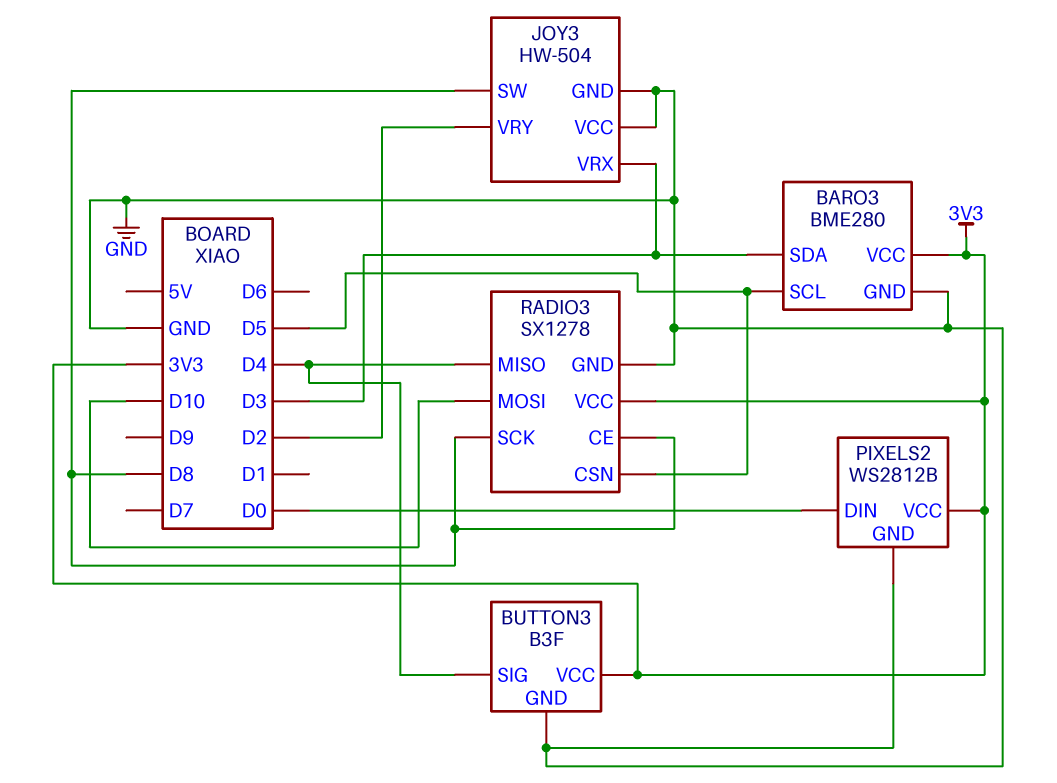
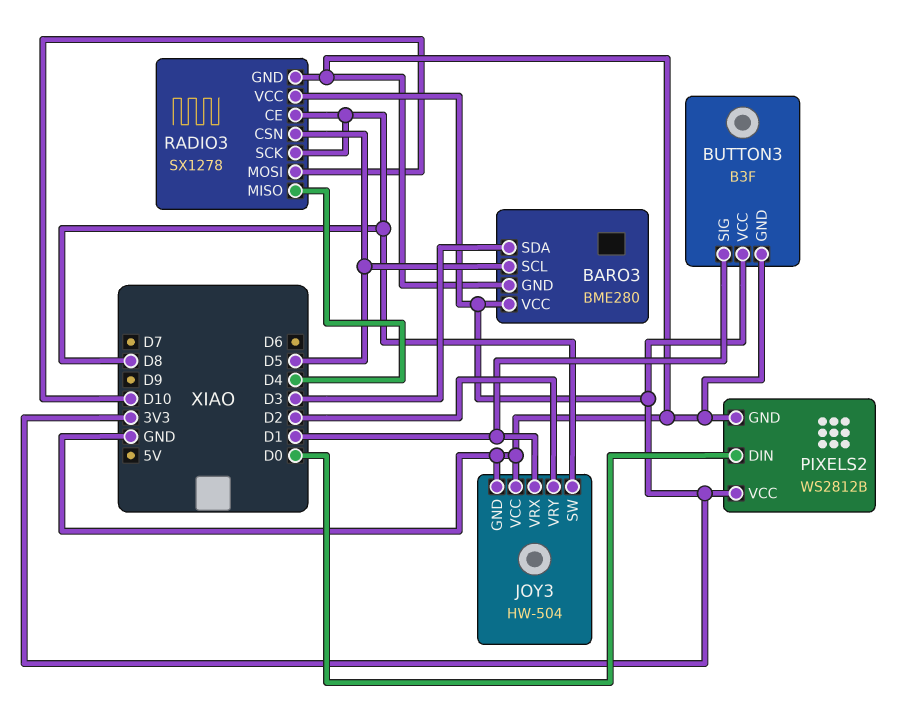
BUTTON3 pin SIG: D4 -> D1
JOY3 pin VRX: D3 -> D1

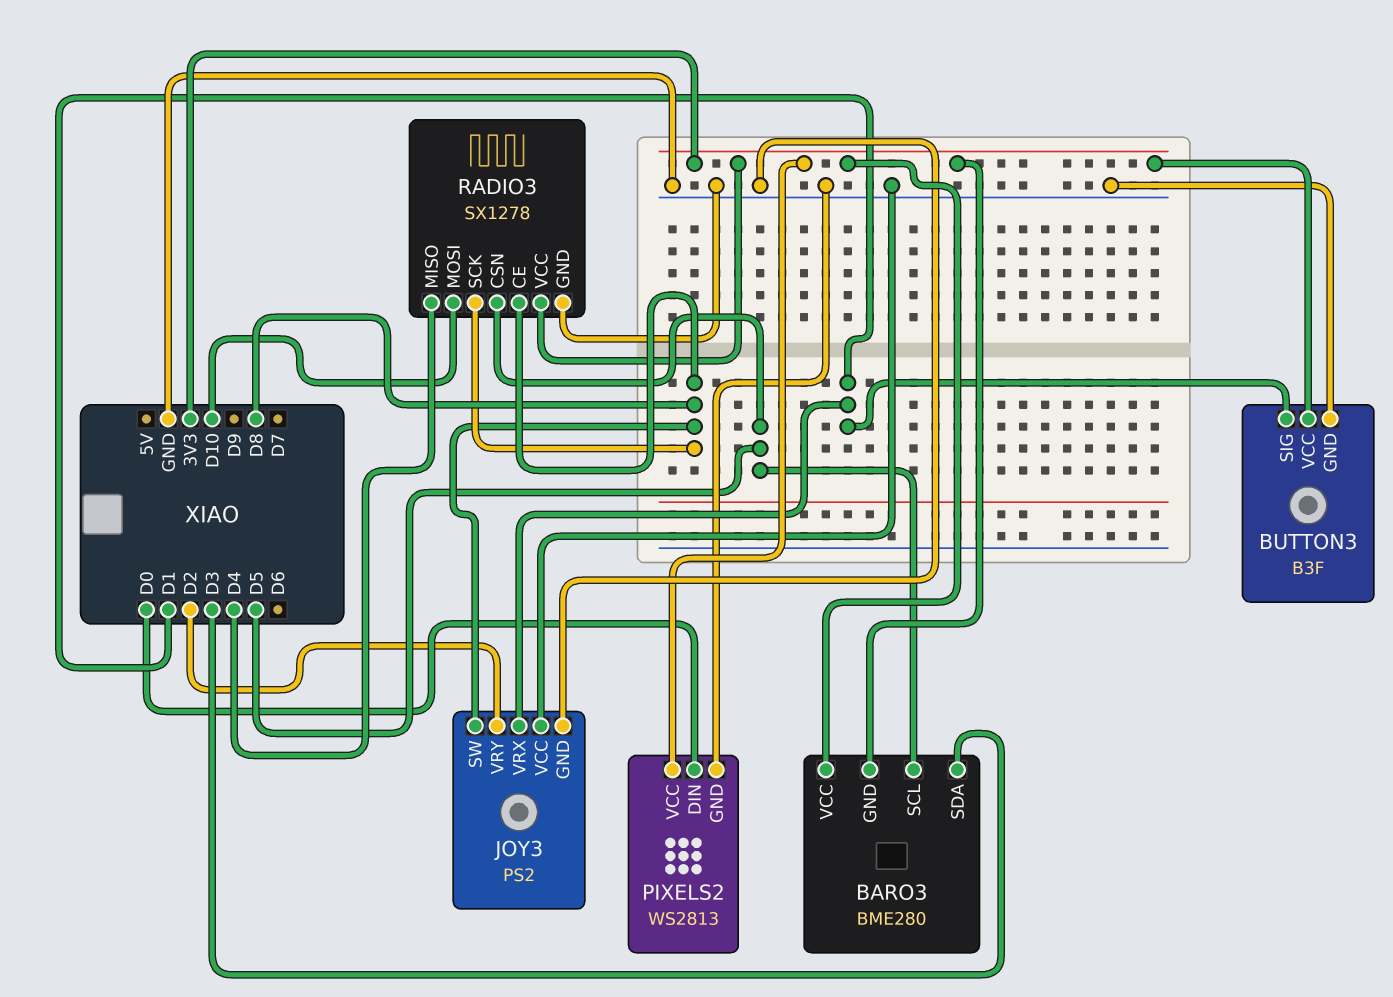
BARO3 pin GND: GND -> 3V3
JOY3: HW-504 -> PS2
PIXELS2: WS2812B -> WS2813

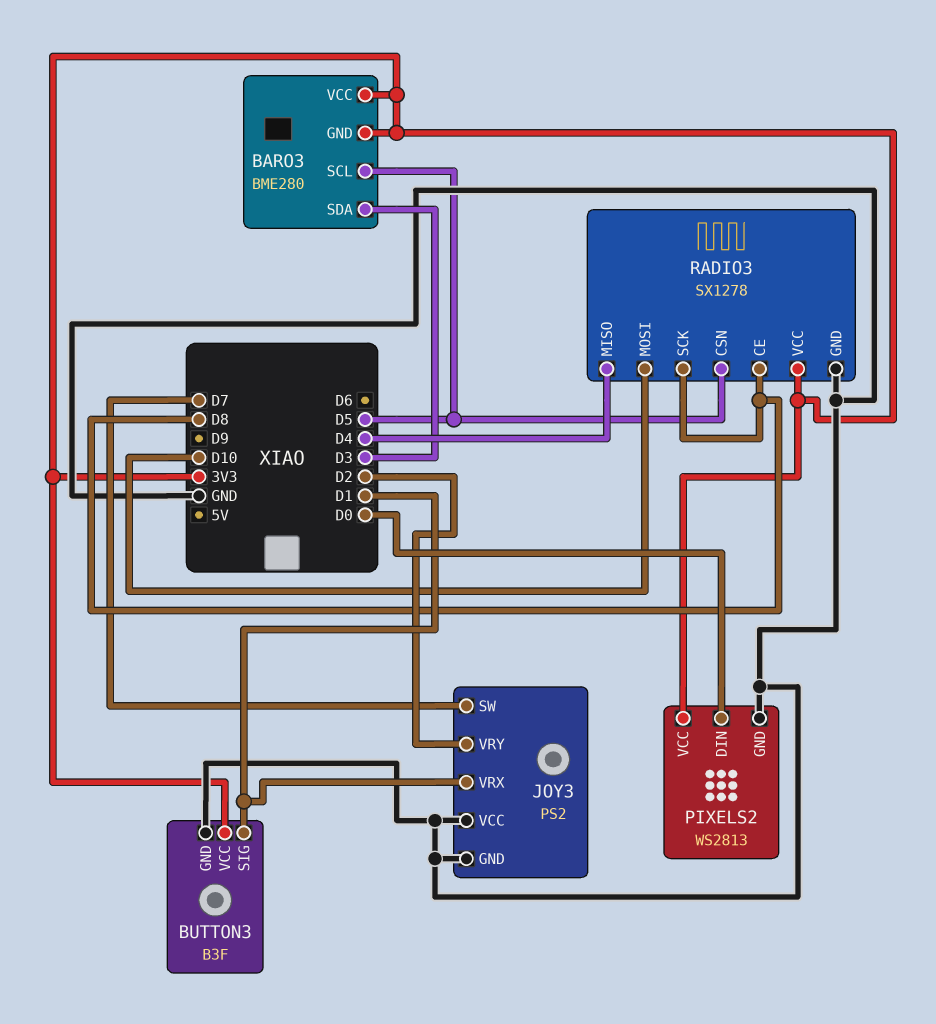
JOY3 pin SW: D8 -> D7

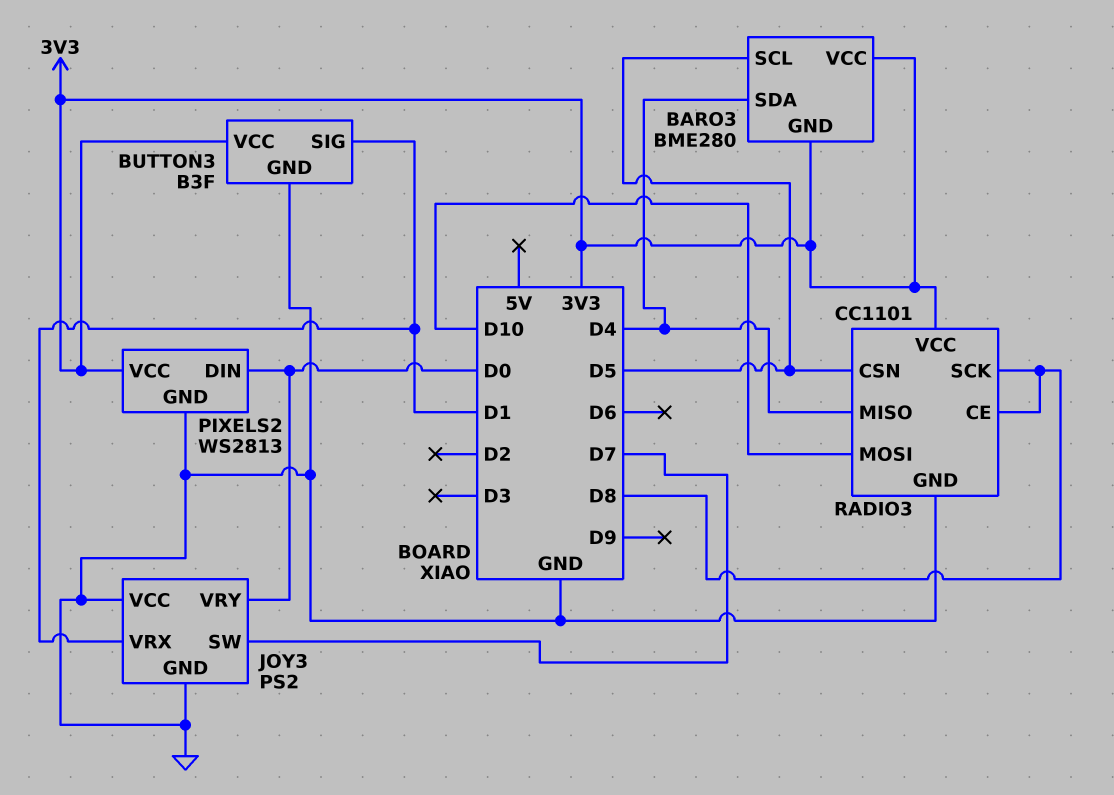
BARO3 pin SDA: D3 -> D4
JOY3 pin VRY: D2 -> D0
RADIO3: SX1278 -> CC1101

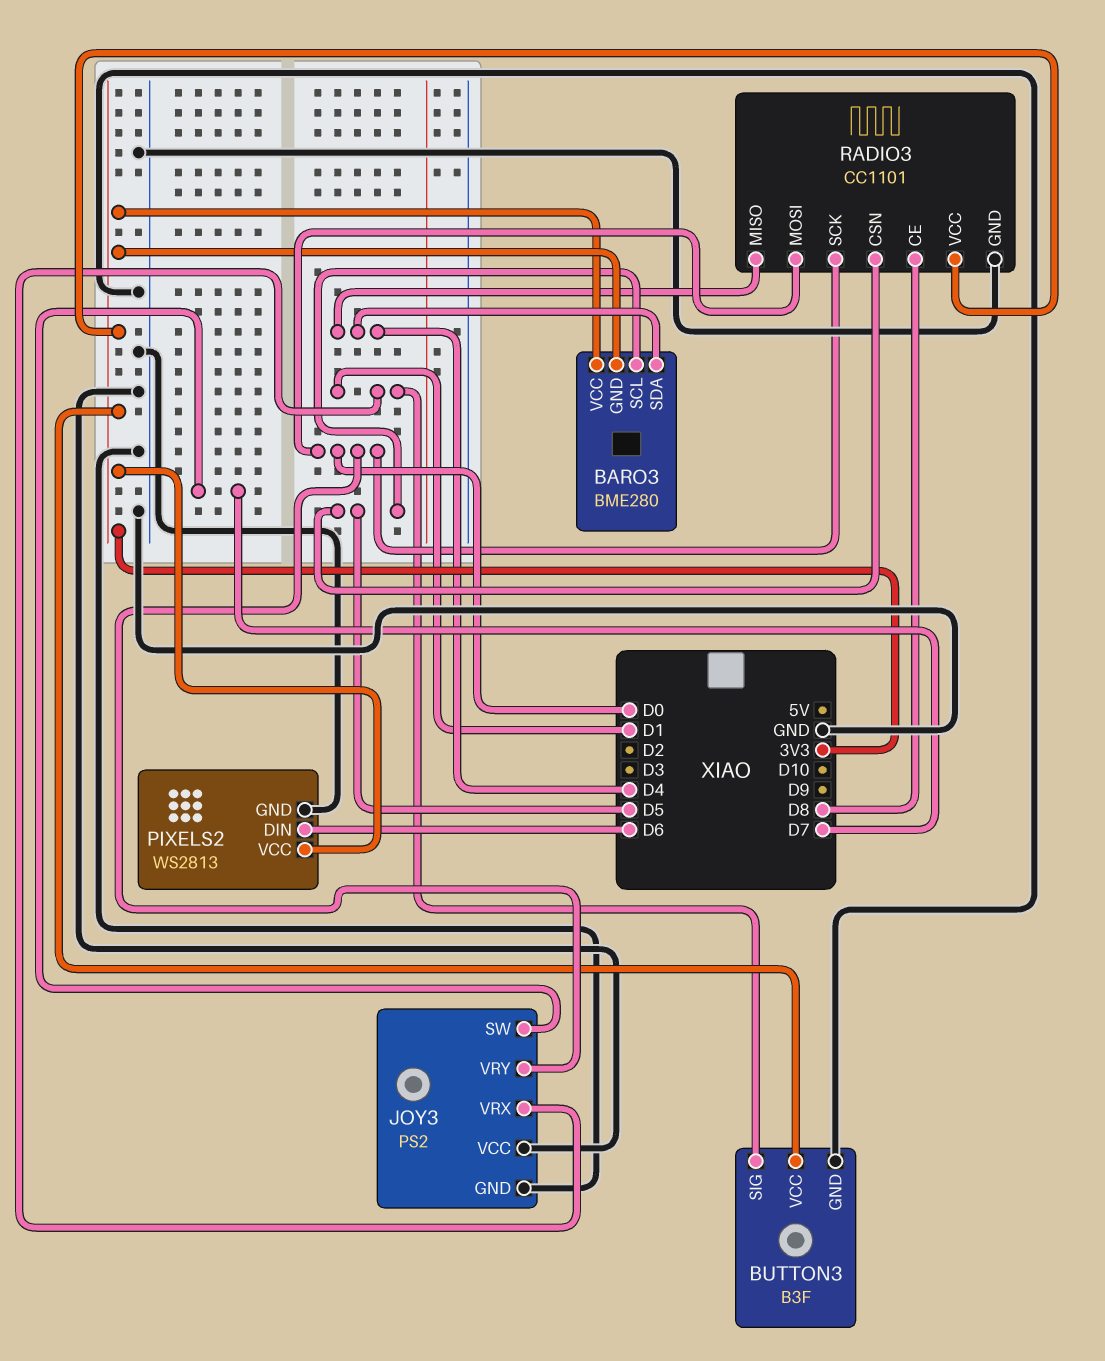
PIXELS2 pin DIN: D0 -> D6
RADIO3 pin MOSI: D10 -> D0
RADIO3 pin SCK: D8 -> D0

